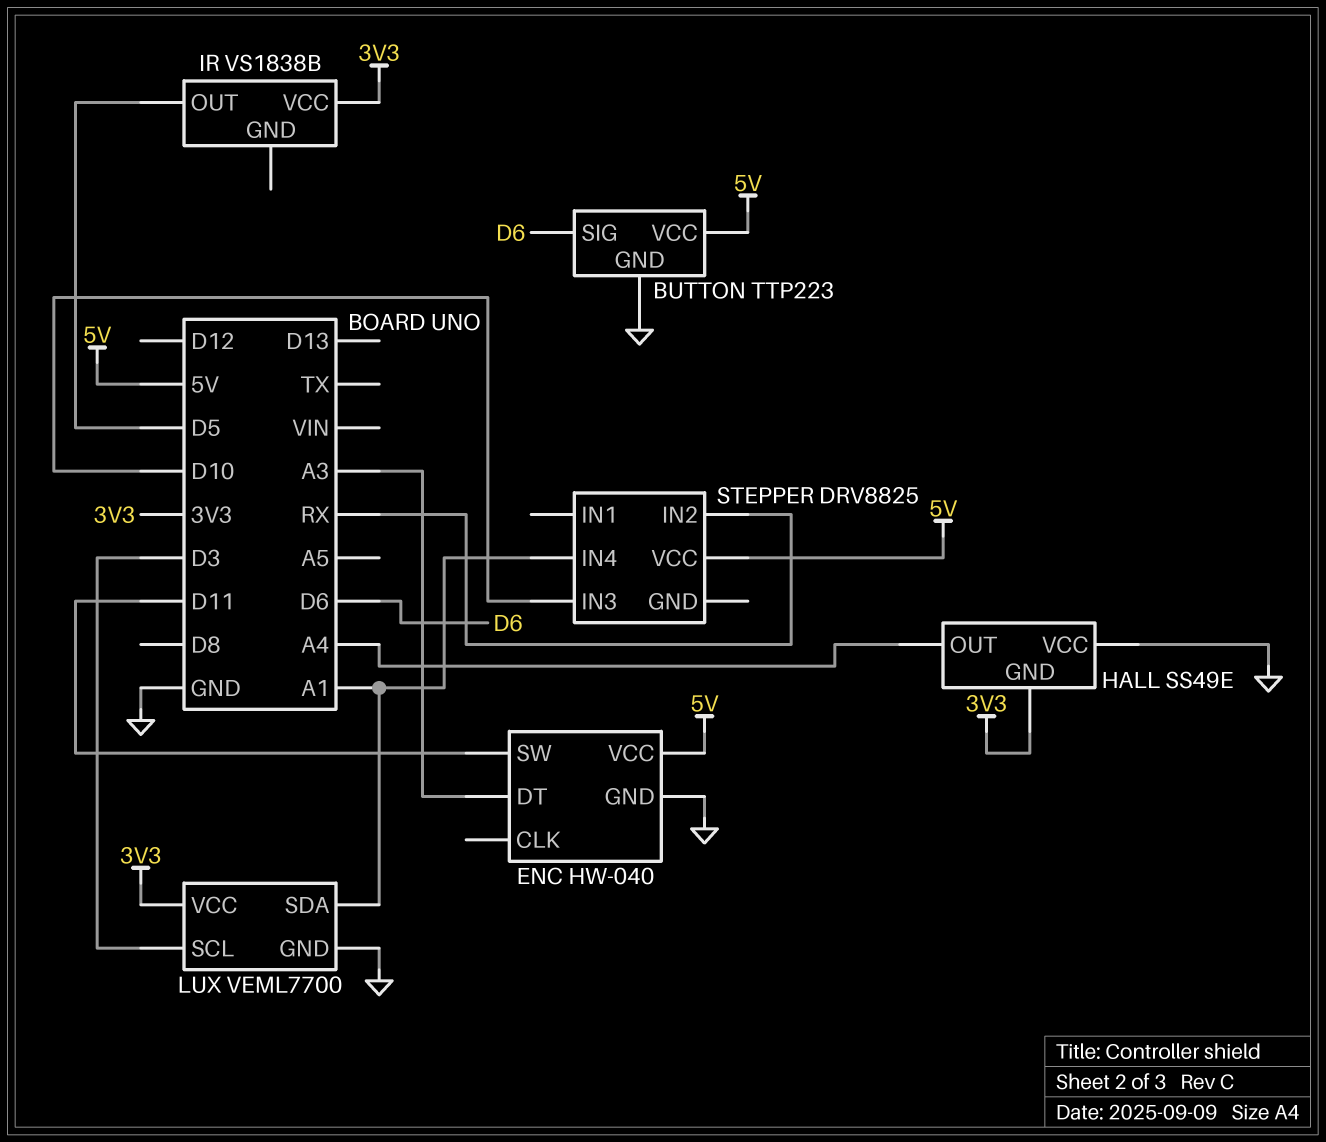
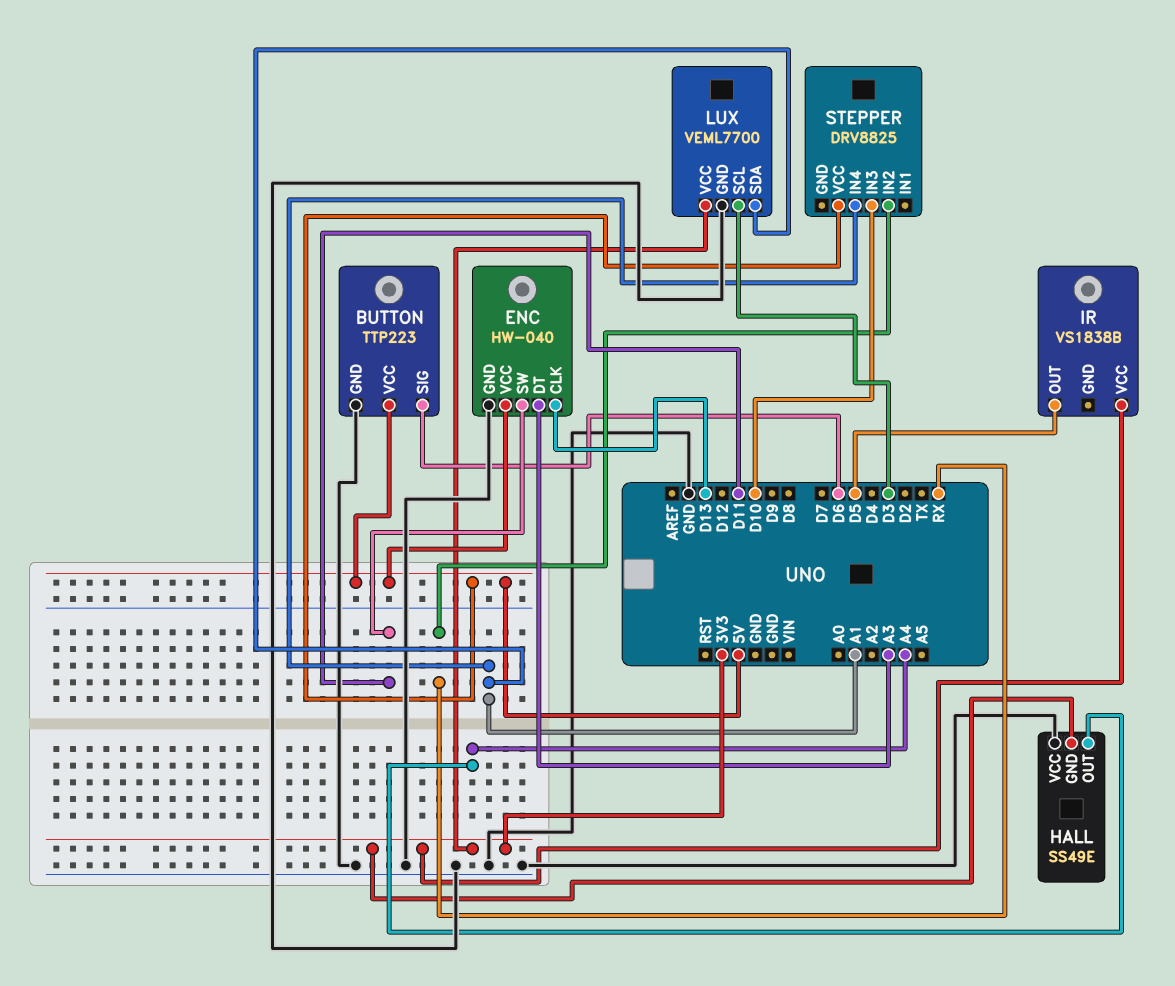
ENC pin CLK: none -> D13

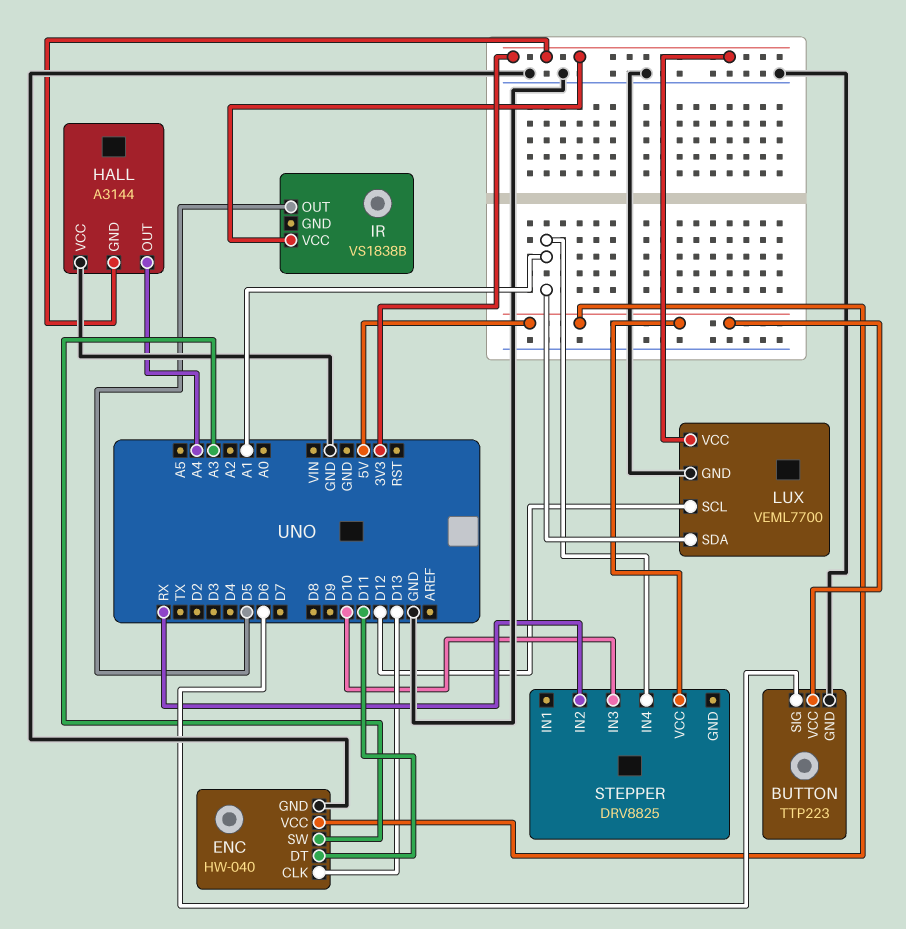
ENC pin DT: A3 -> D11
ENC pin SW: D11 -> A3
HALL: SS49E -> A3144
LUX pin SCL: D3 -> D12

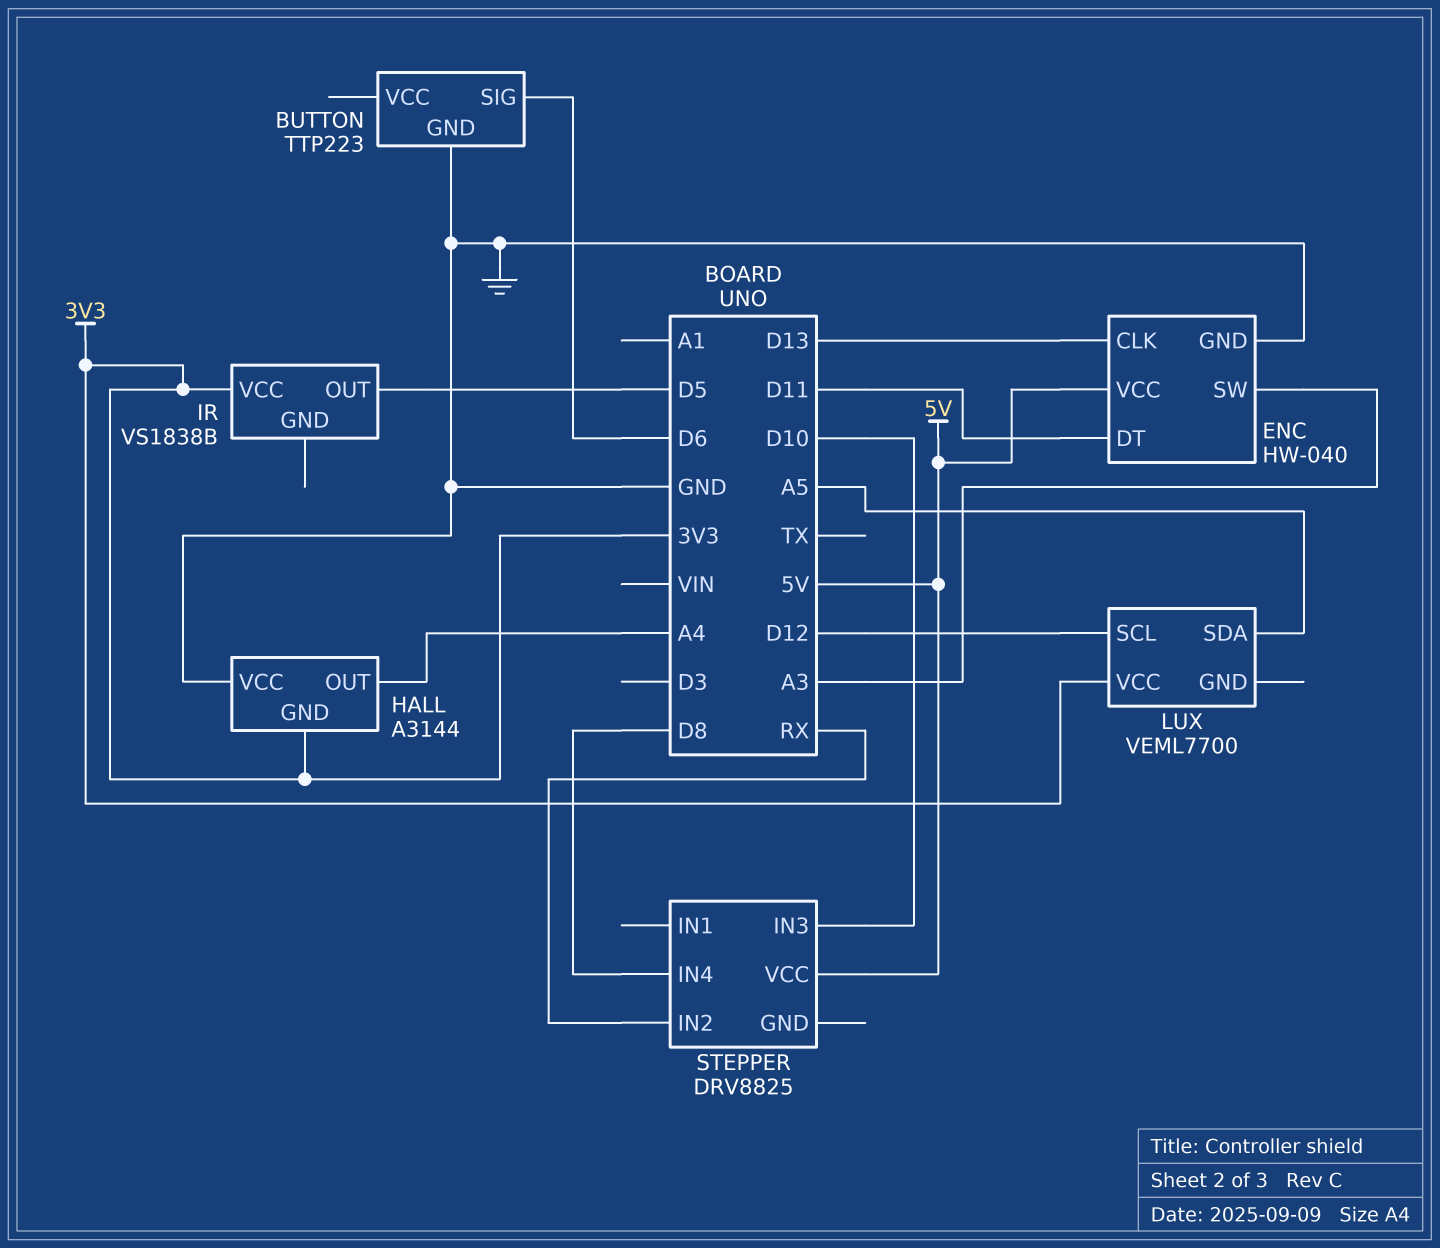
BUTTON pin VCC: 5V -> none
LUX pin GND: GND -> none
LUX pin SDA: A1 -> A5
STEPPER pin IN4: A1 -> D8

